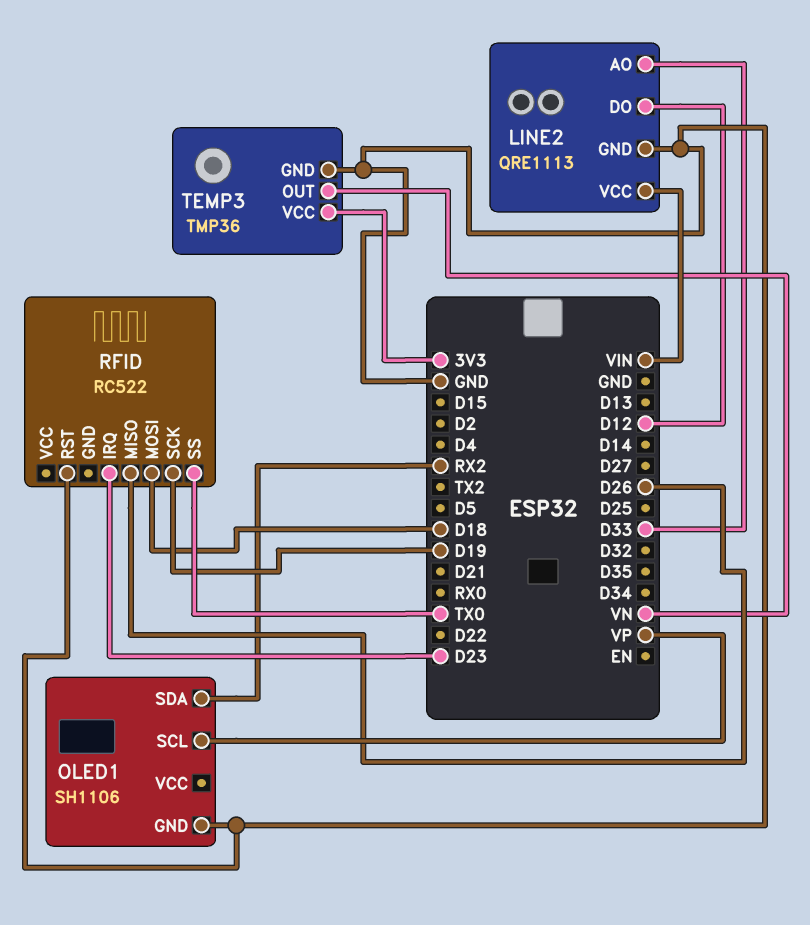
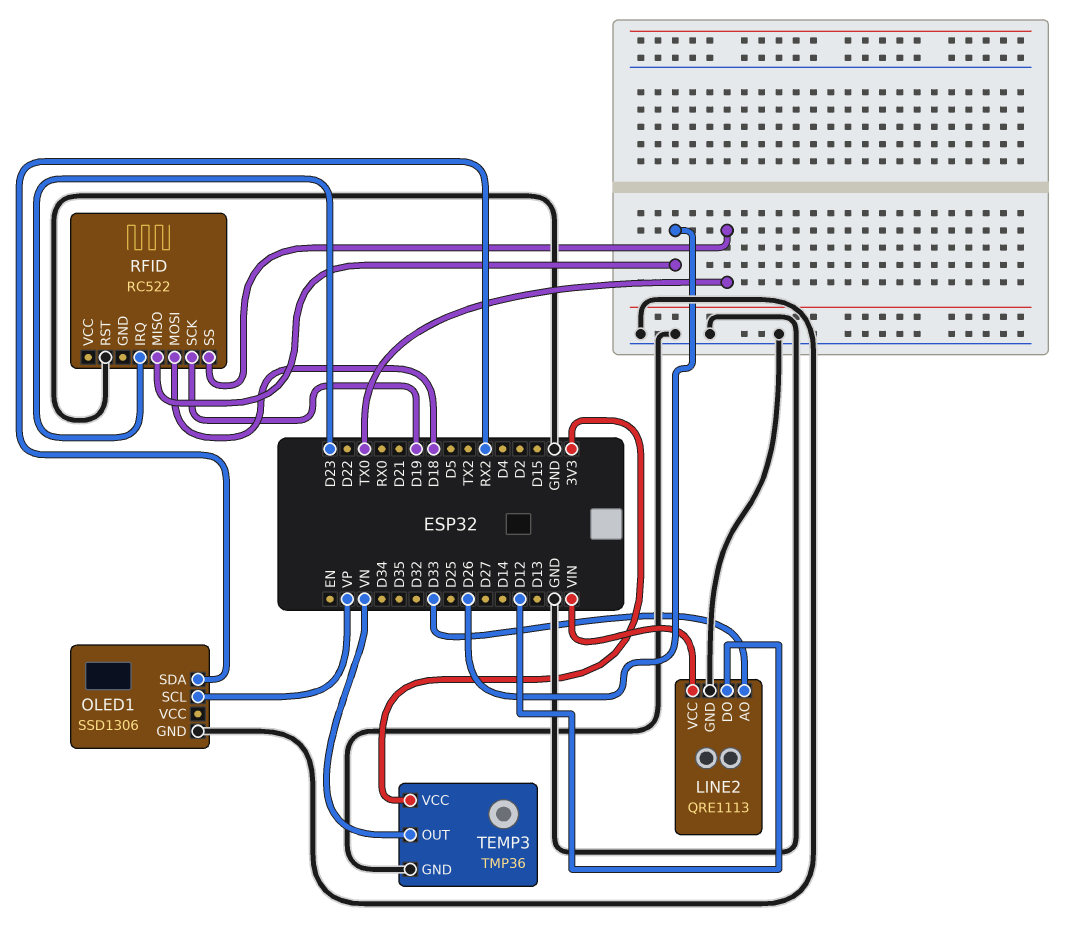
OLED1: SH1106 -> SSD1306

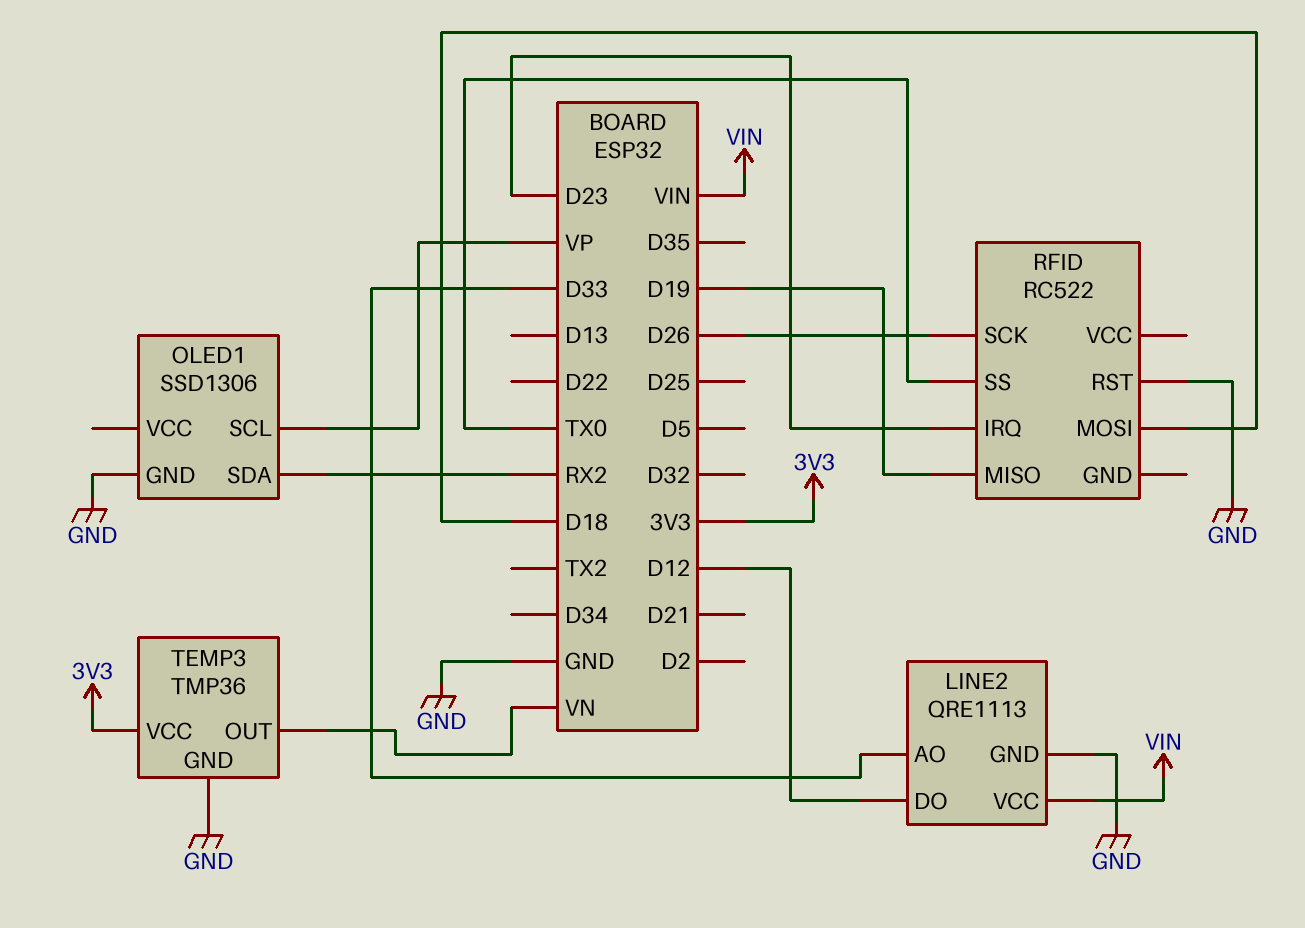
RFID pin MISO: D26 -> D19
RFID pin SCK: D19 -> D26

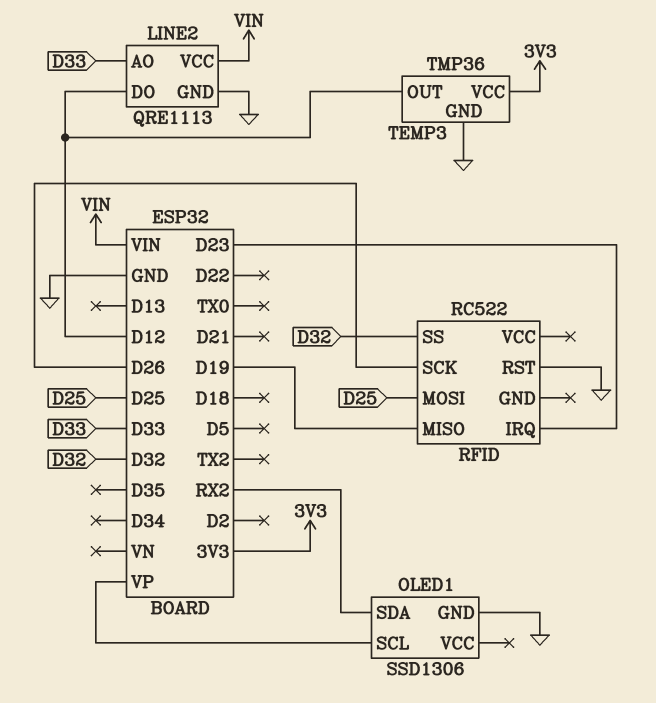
RFID pin MOSI: D18 -> D25
RFID pin SS: TX0 -> D32
TEMP3 pin OUT: VN -> D12

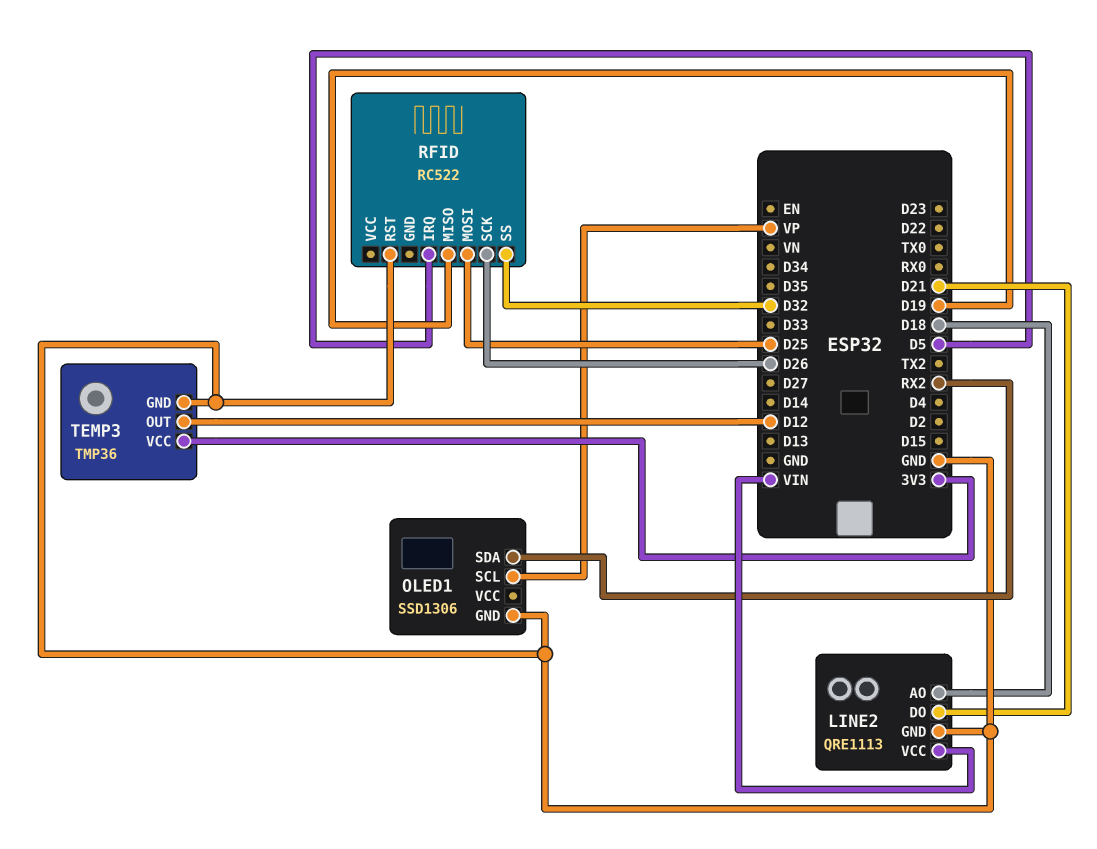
LINE2 pin AO: D33 -> D18
LINE2 pin DO: D12 -> D21
RFID pin IRQ: D23 -> D5

